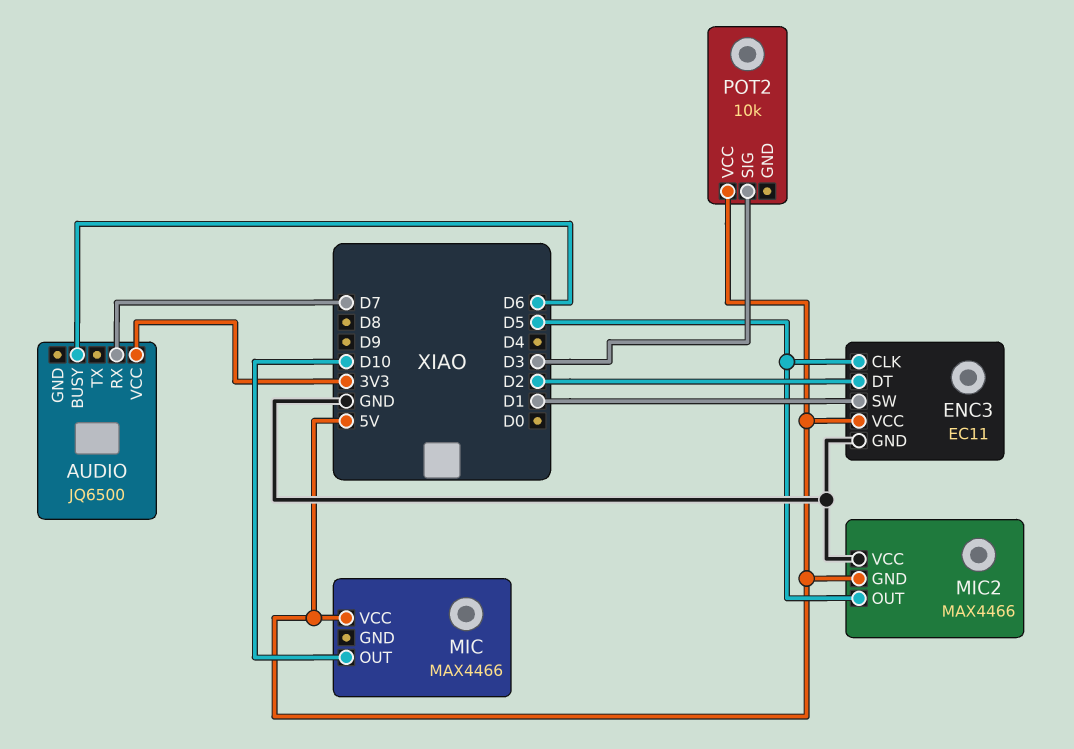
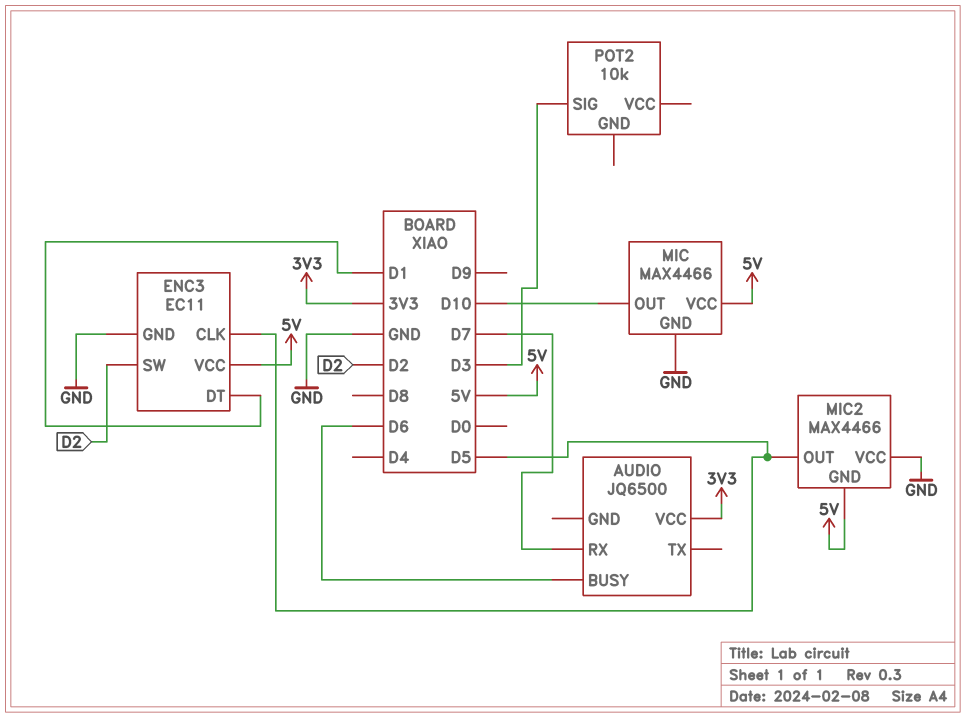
ENC3 pin DT: D2 -> D1
ENC3 pin SW: D1 -> D2
MIC pin GND: none -> GND
POT2 pin VCC: 5V -> none

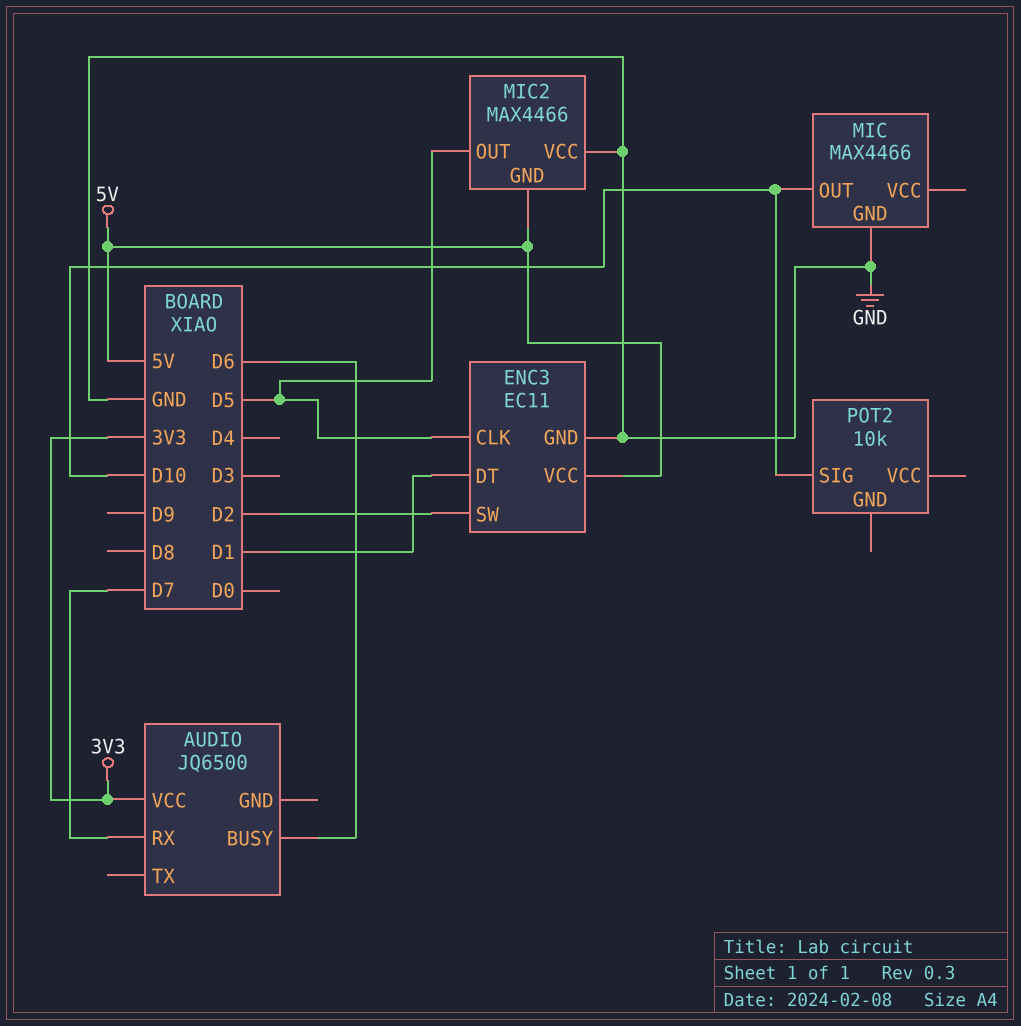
MIC pin VCC: 5V -> none
POT2 pin SIG: D3 -> D10

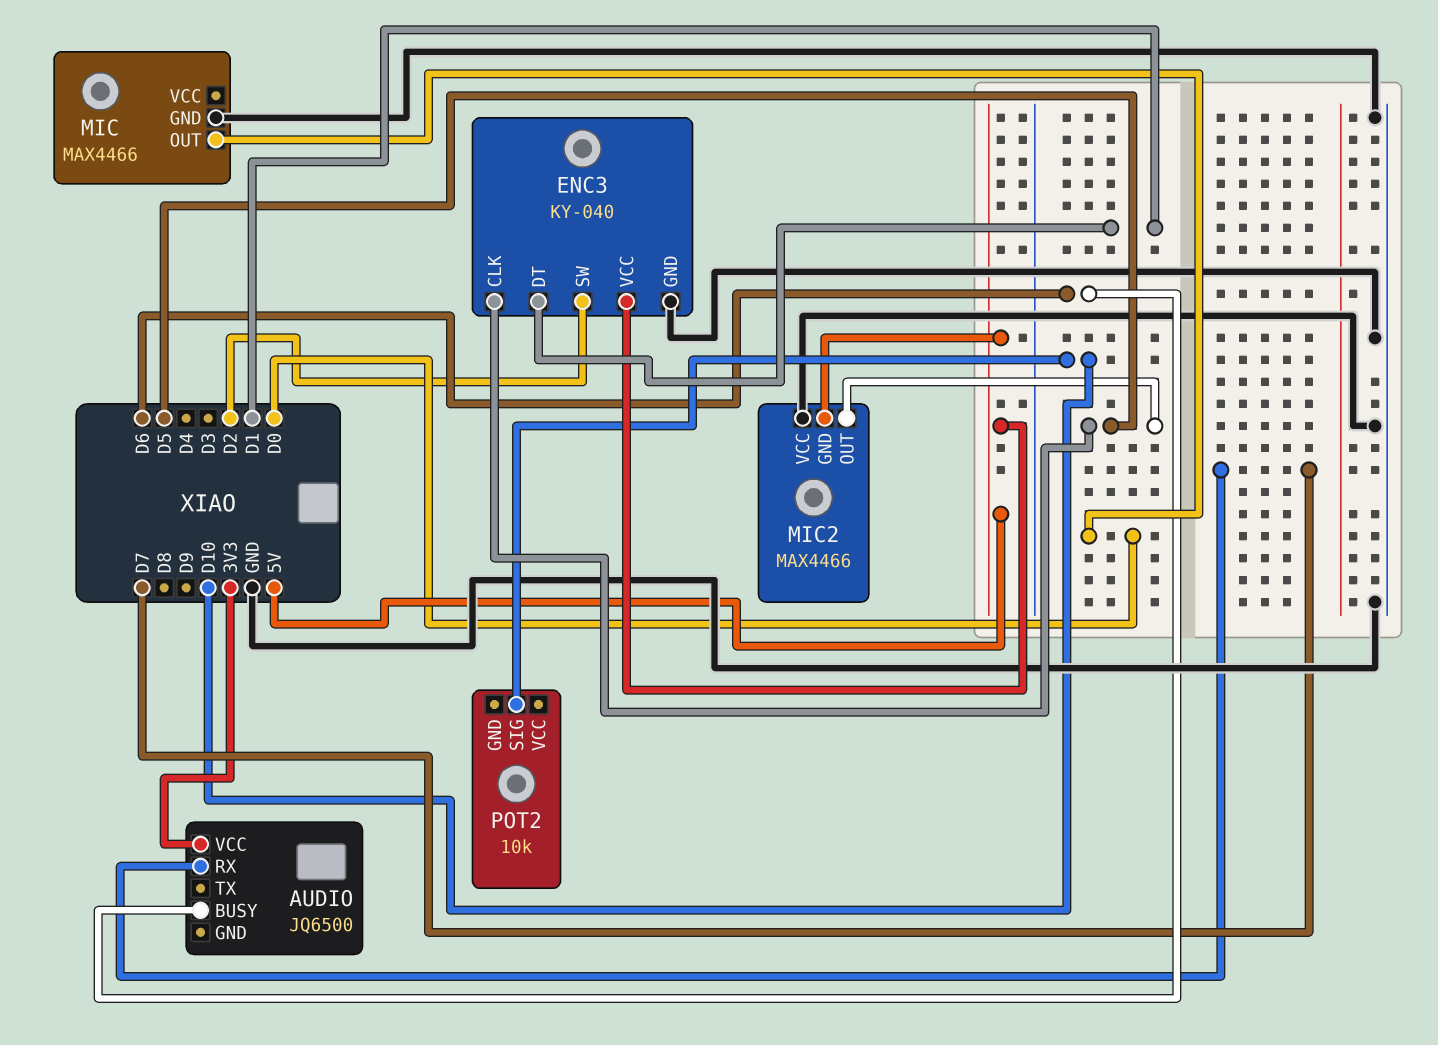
ENC3: EC11 -> KY-040
MIC pin OUT: D10 -> D0

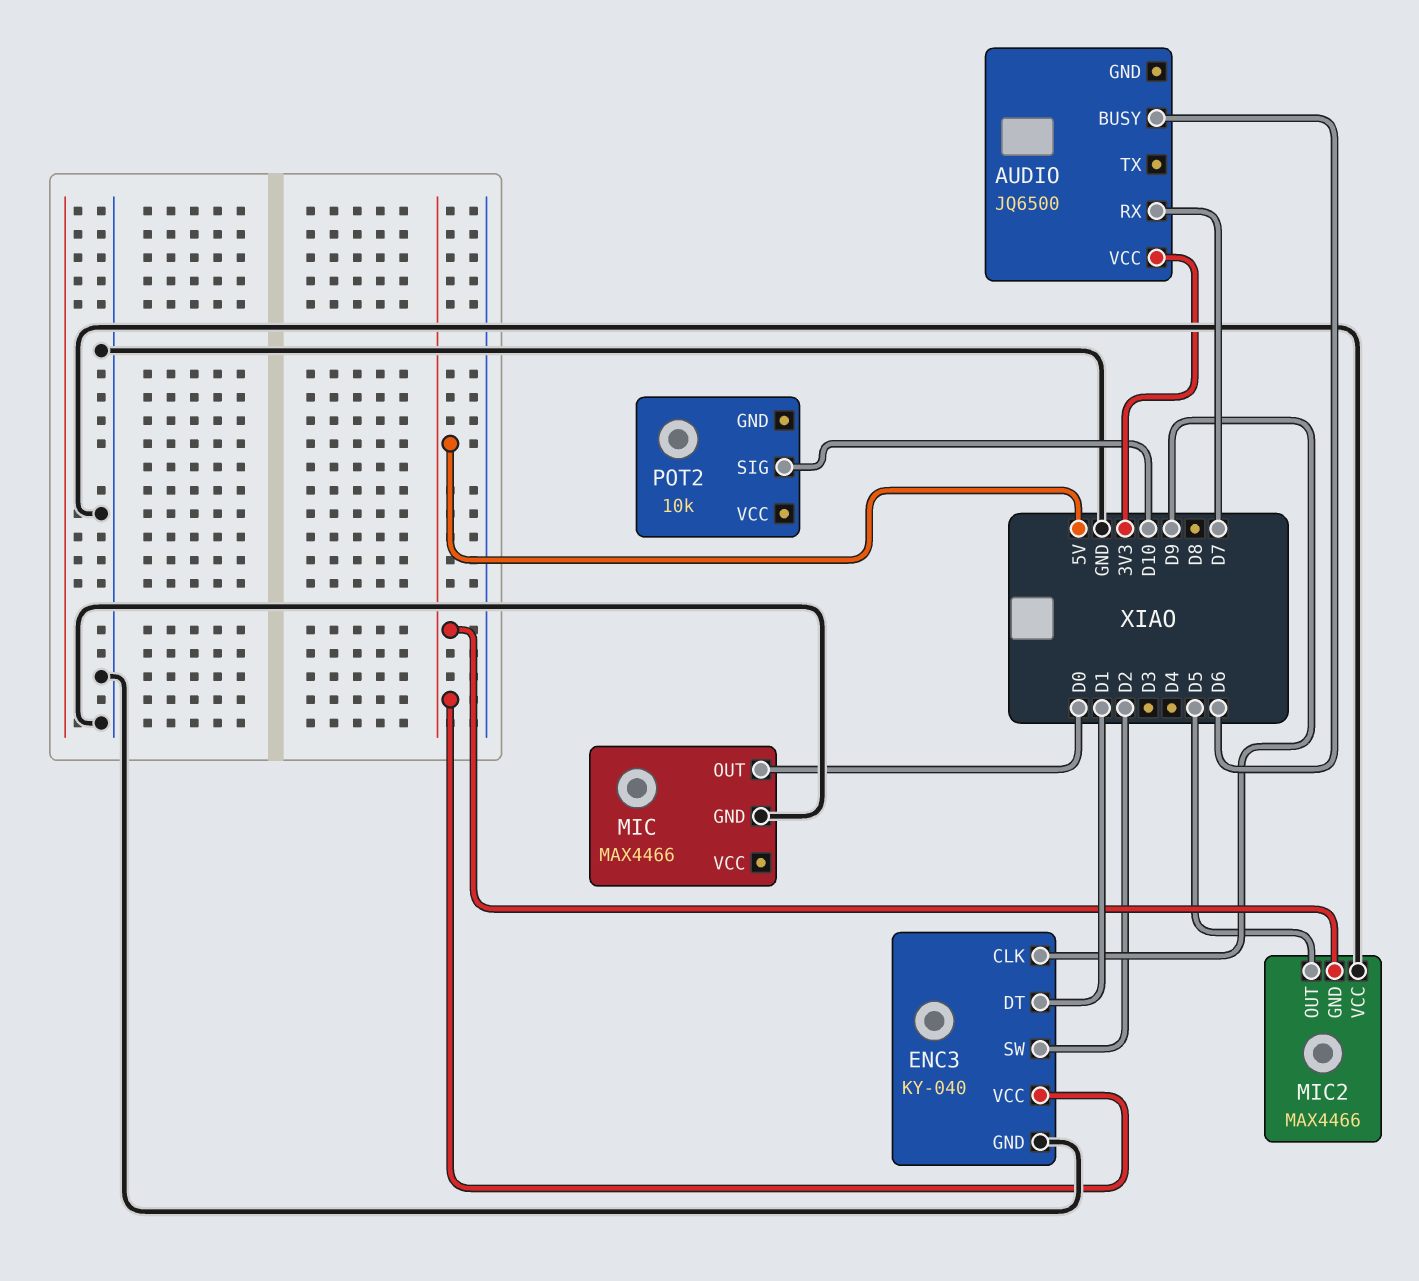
ENC3 pin CLK: D5 -> D9

